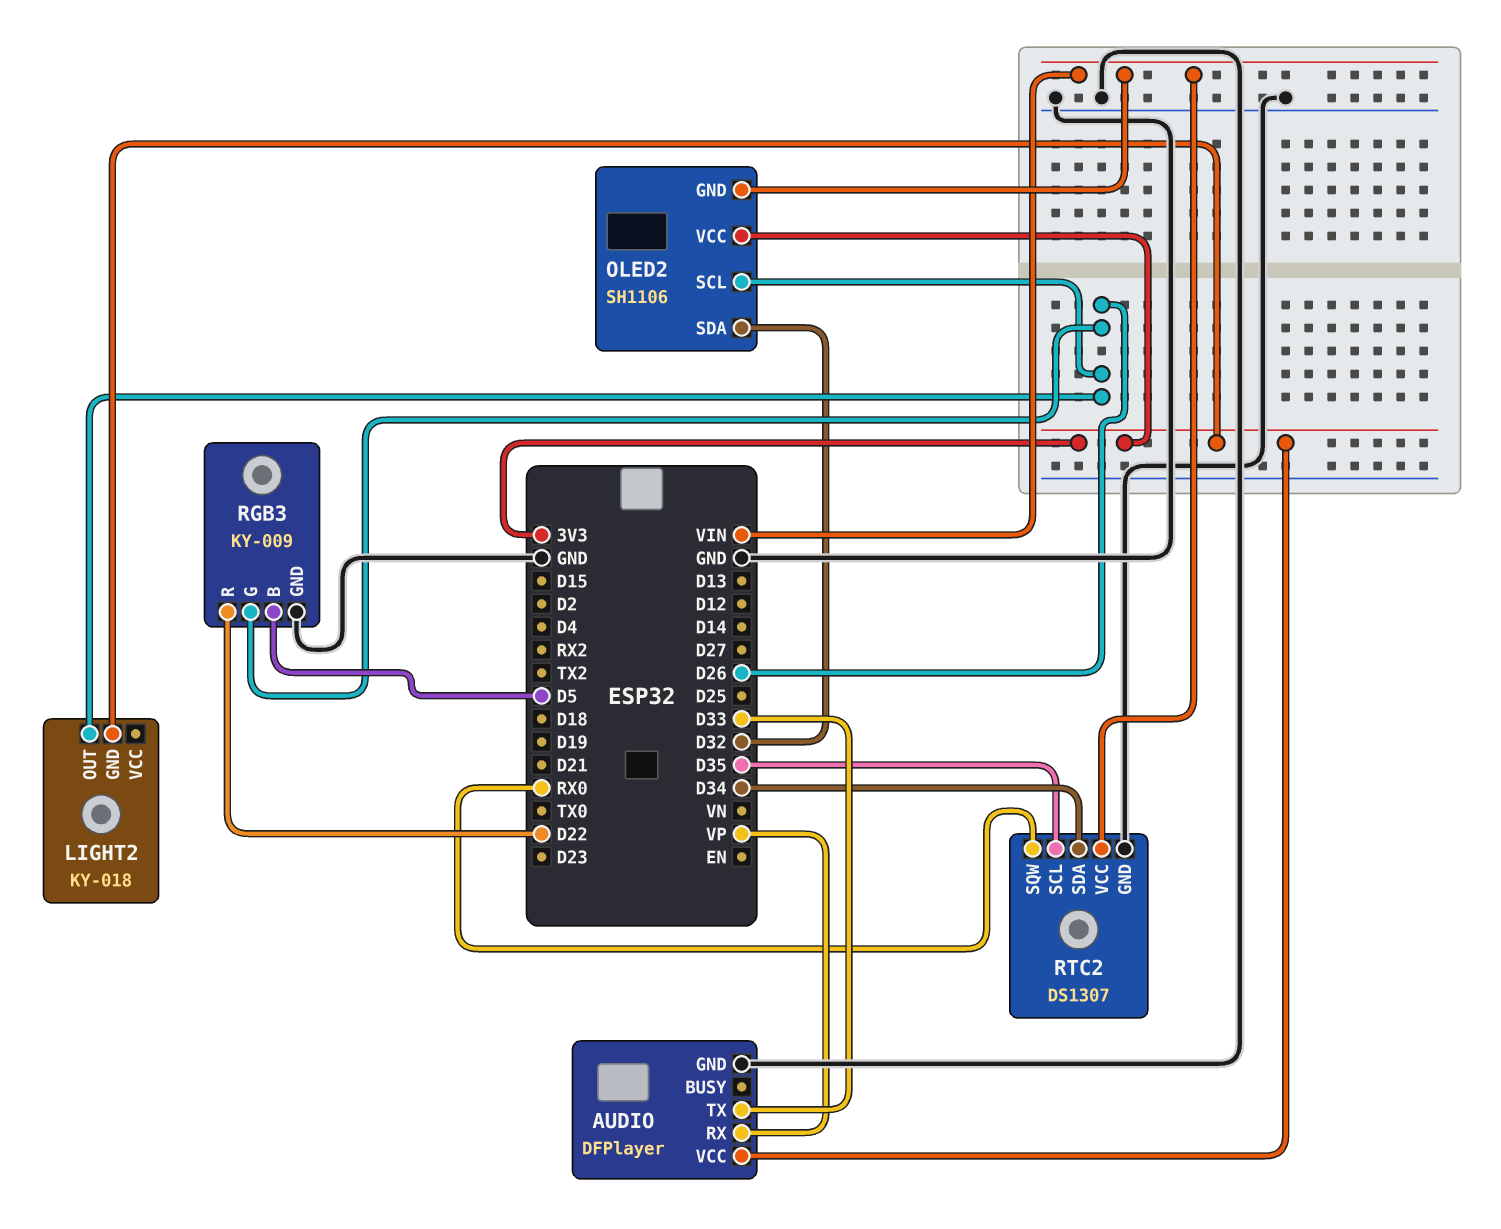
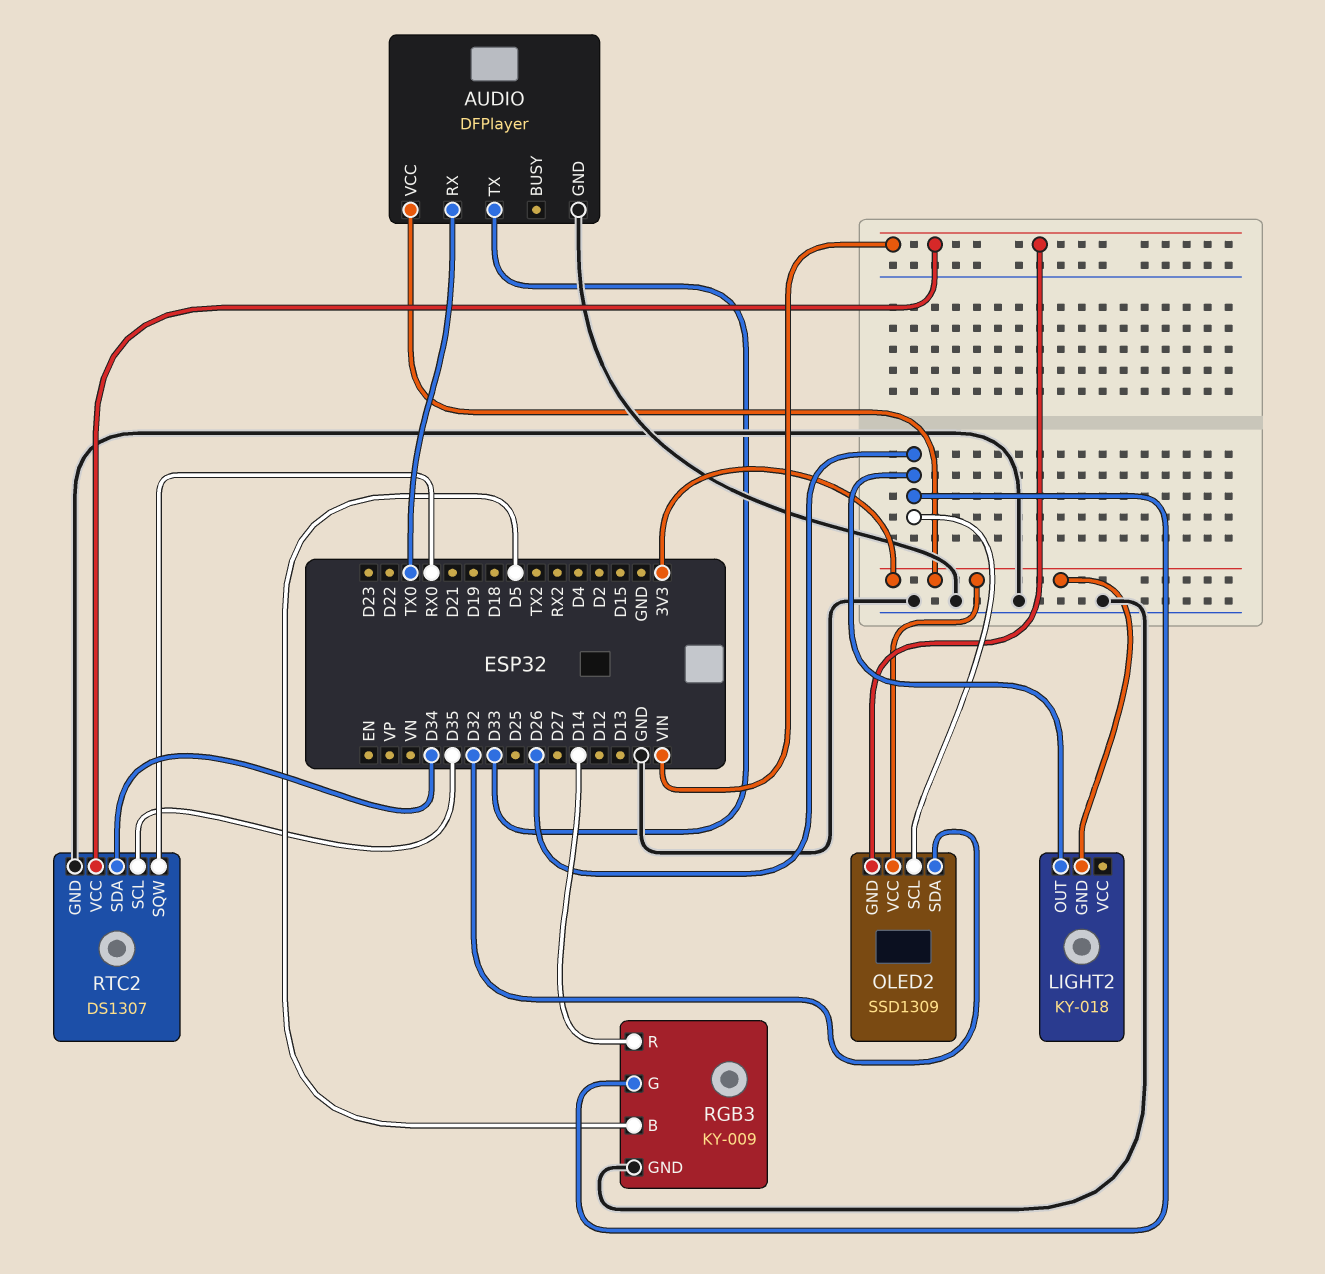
AUDIO pin RX: VP -> TX0
OLED2: SH1106 -> SSD1309
RGB3 pin R: D22 -> D14

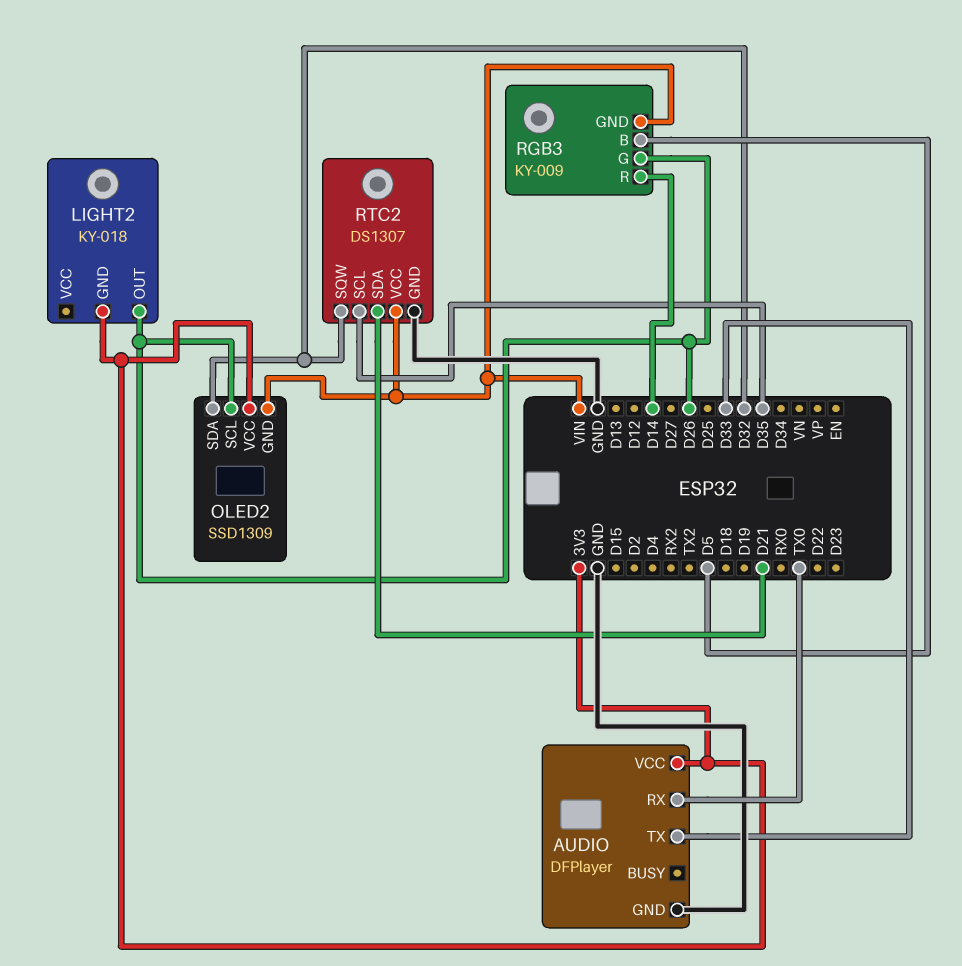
RGB3 pin GND: GND -> VIN
RTC2 pin SDA: D34 -> D21
RTC2 pin SQW: RX0 -> D32

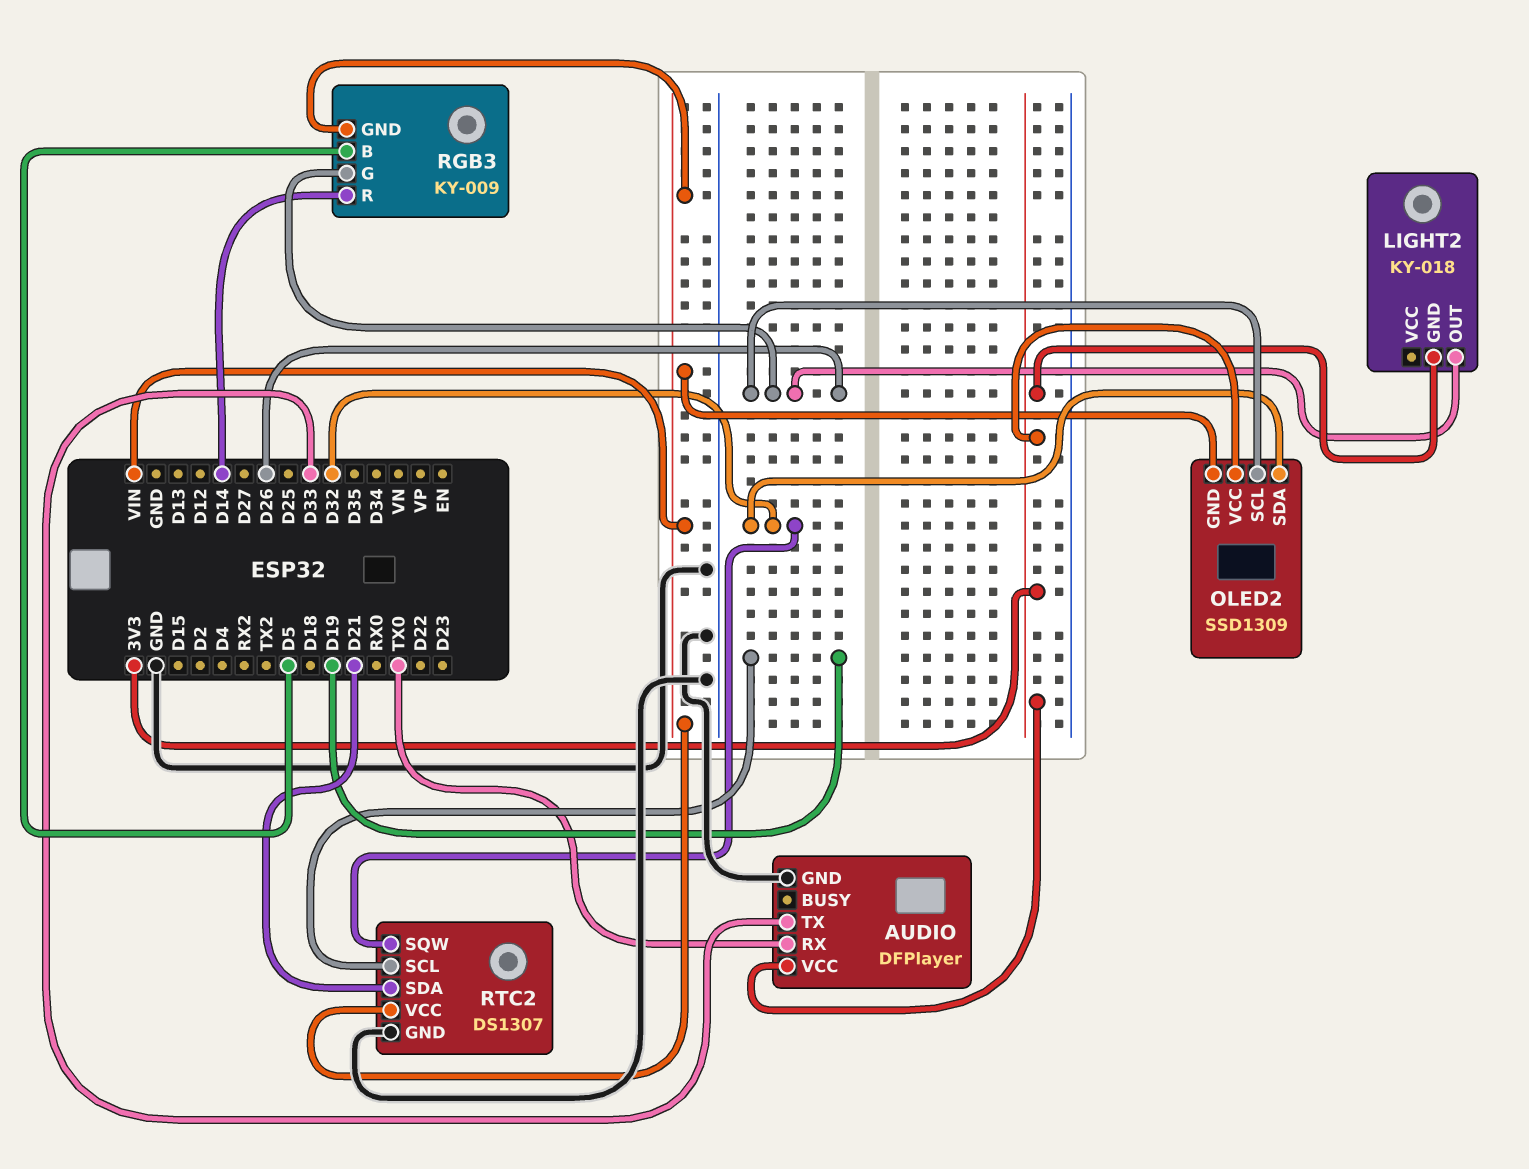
RTC2 pin SCL: D35 -> D19

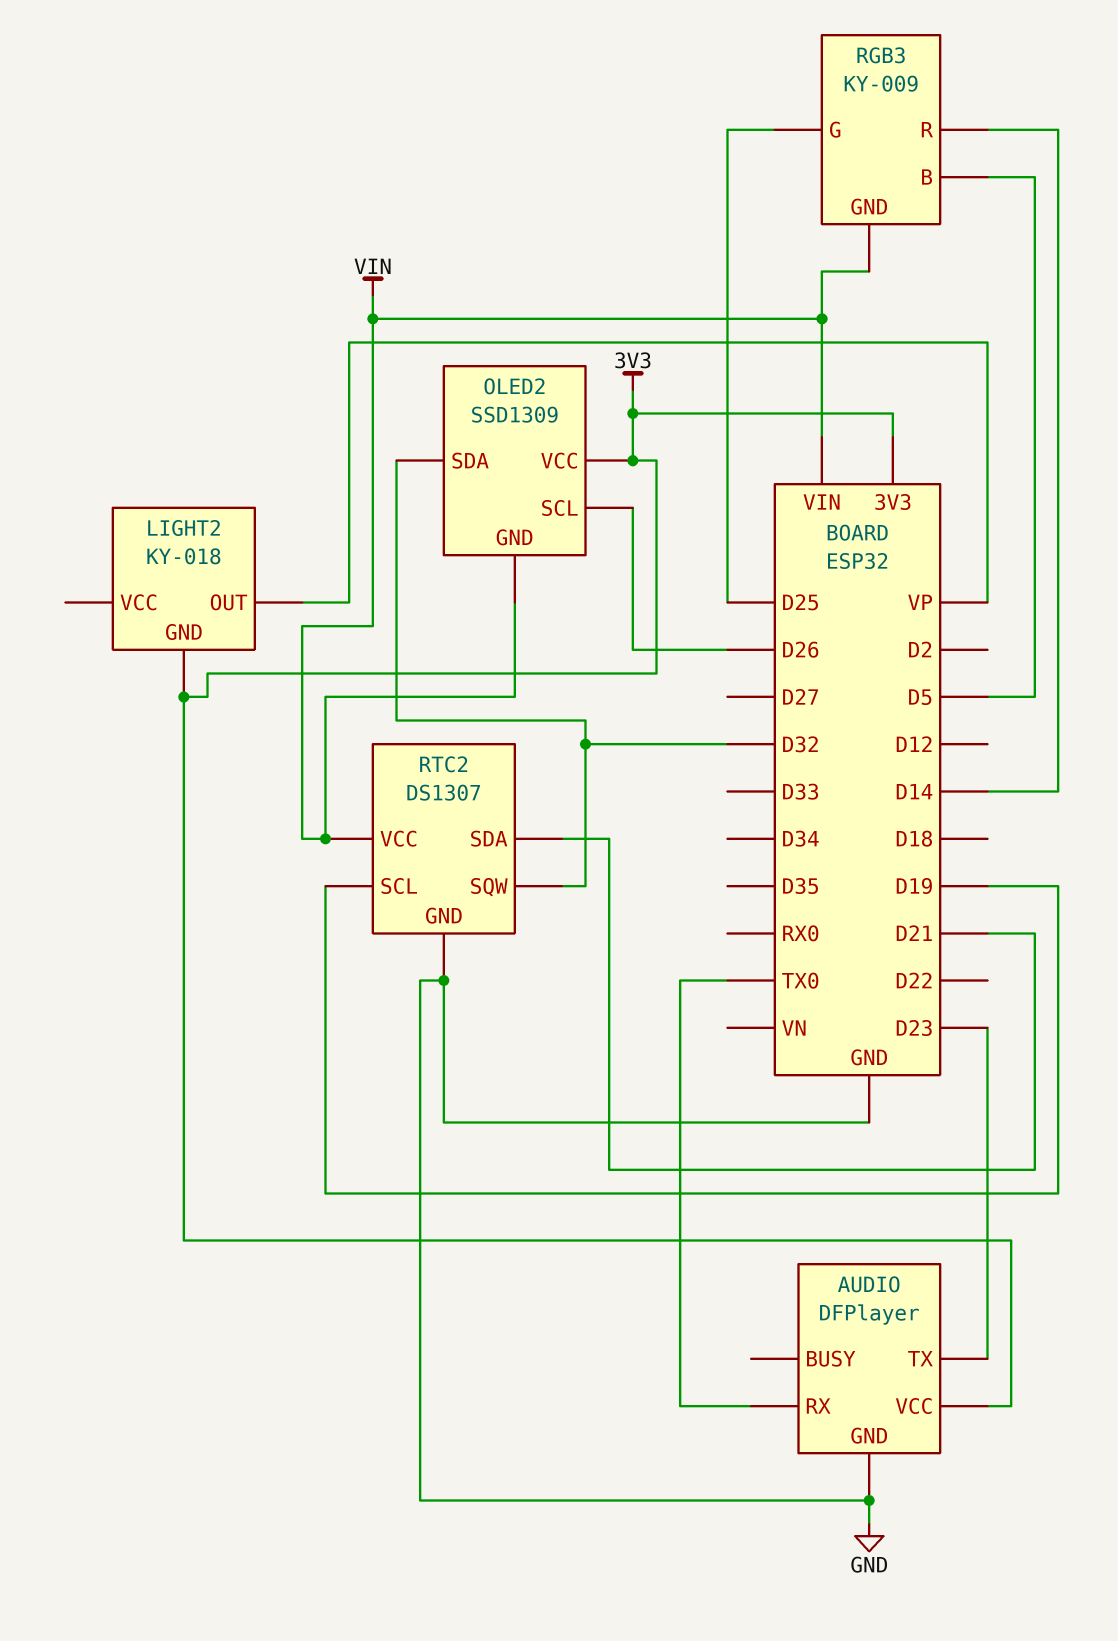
AUDIO pin TX: D33 -> D23
LIGHT2 pin OUT: D26 -> VP
RGB3 pin G: D26 -> D25

